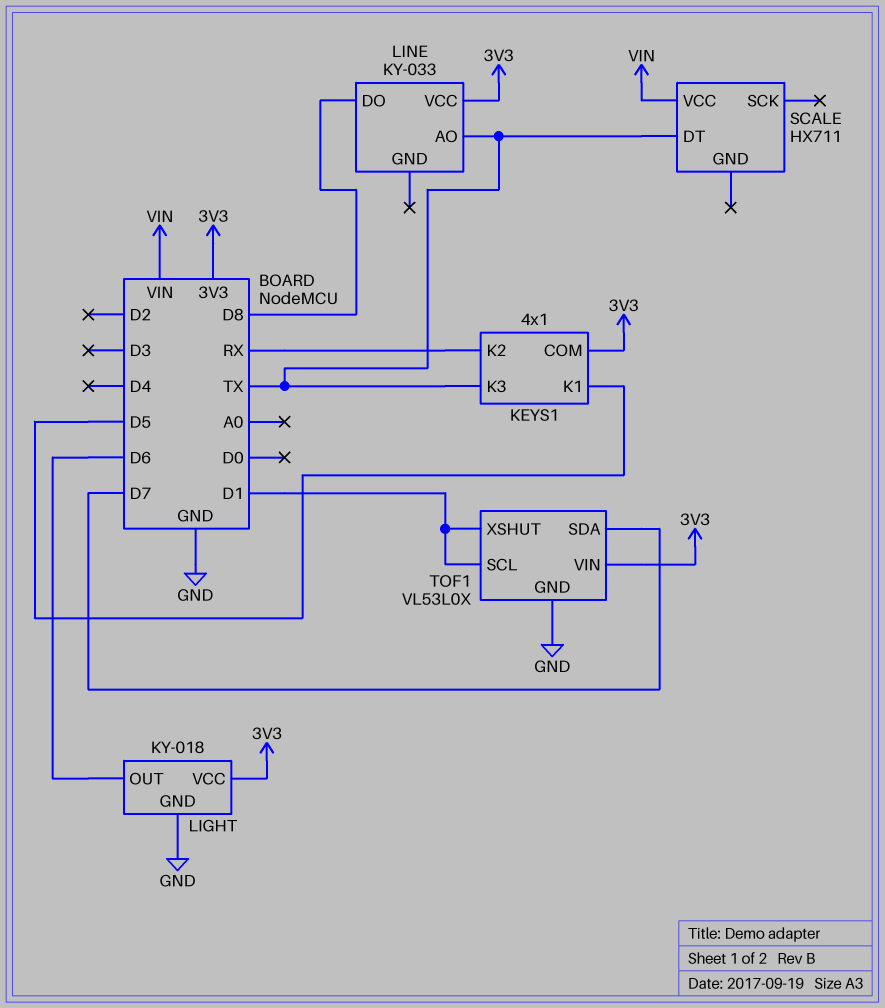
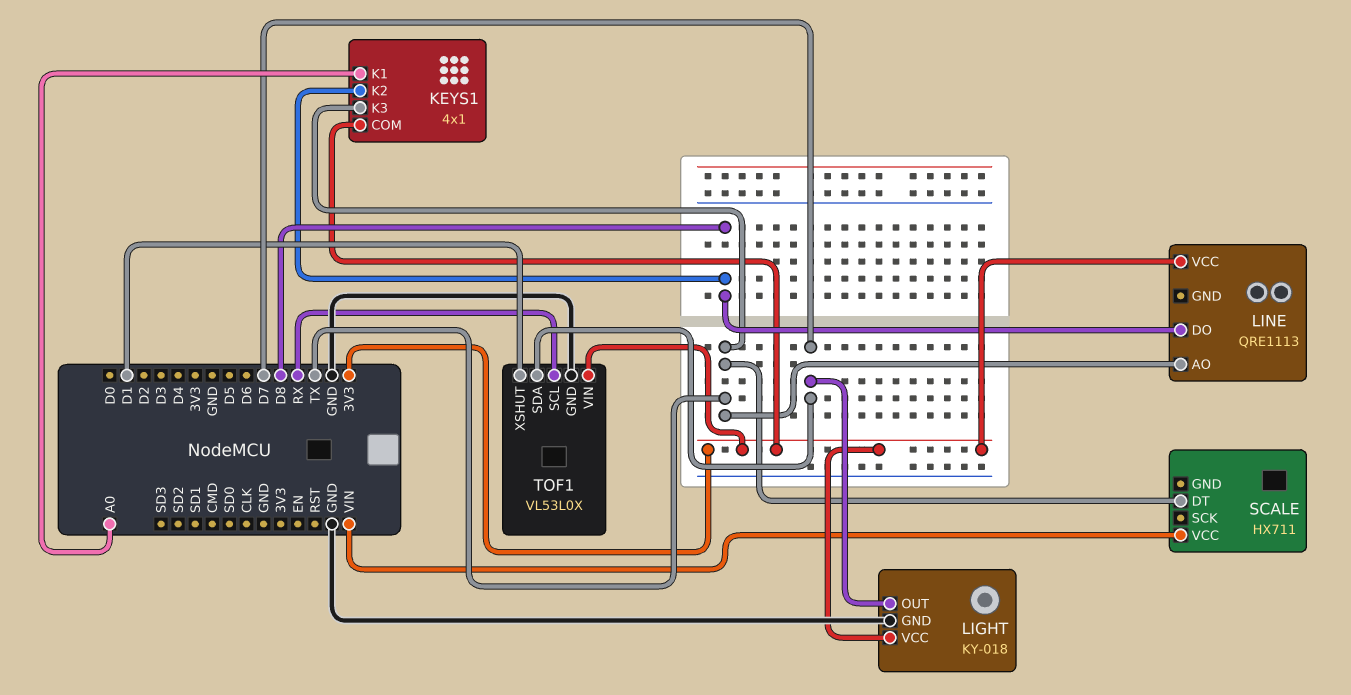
KEYS1 pin K1: D5 -> A0
KEYS1 pin K2: RX -> D8
LIGHT pin OUT: D6 -> D7
LINE: KY-033 -> QRE1113
TOF1 pin SCL: D1 -> RX

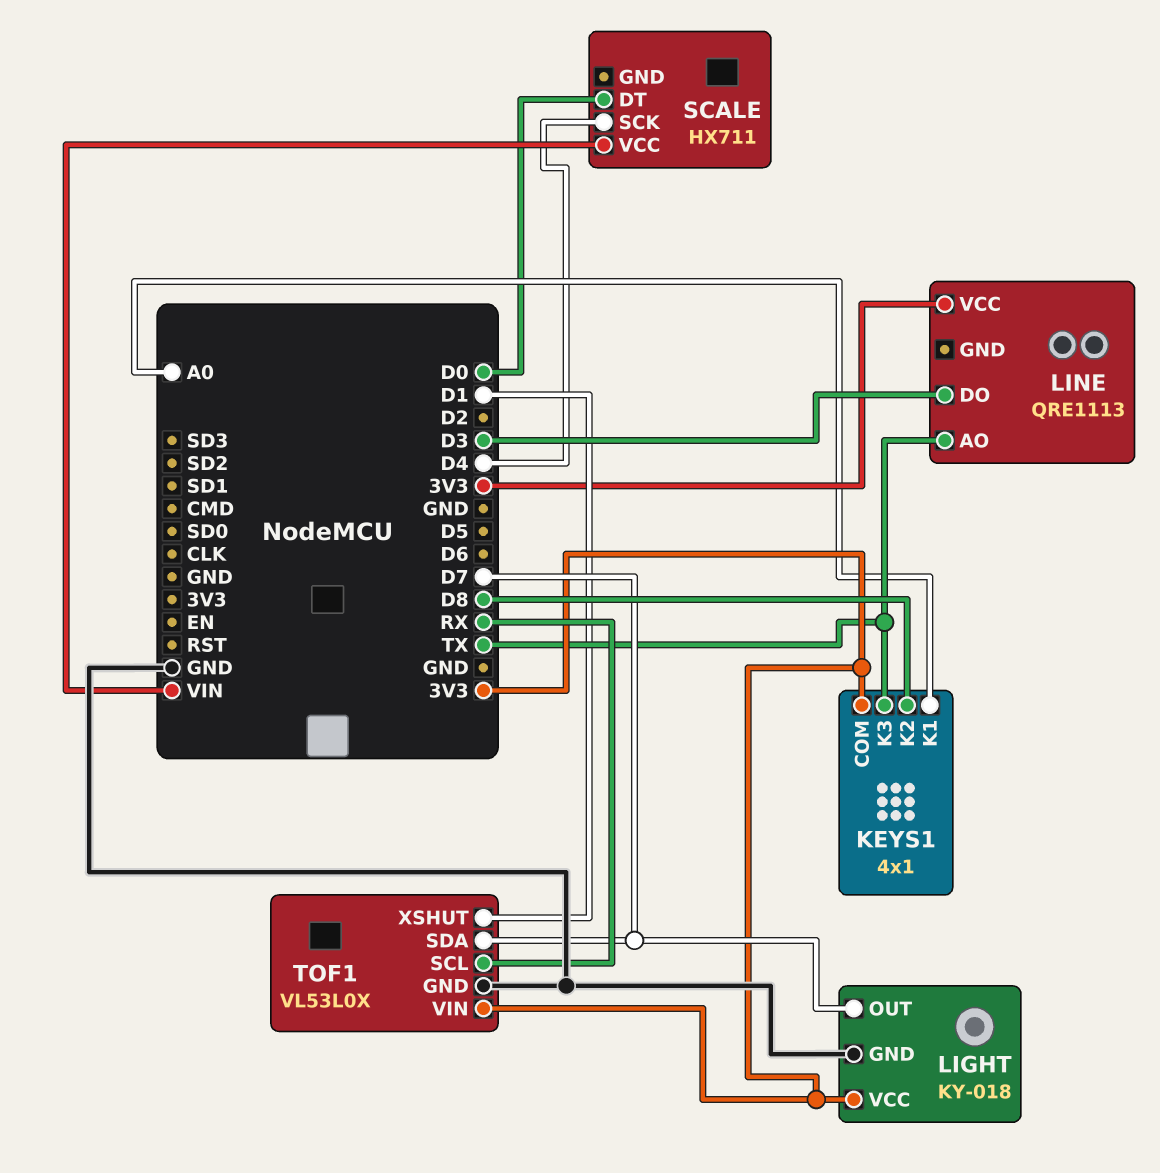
LINE pin DO: D8 -> D3
SCALE pin DT: TX -> D0
SCALE pin SCK: none -> D4

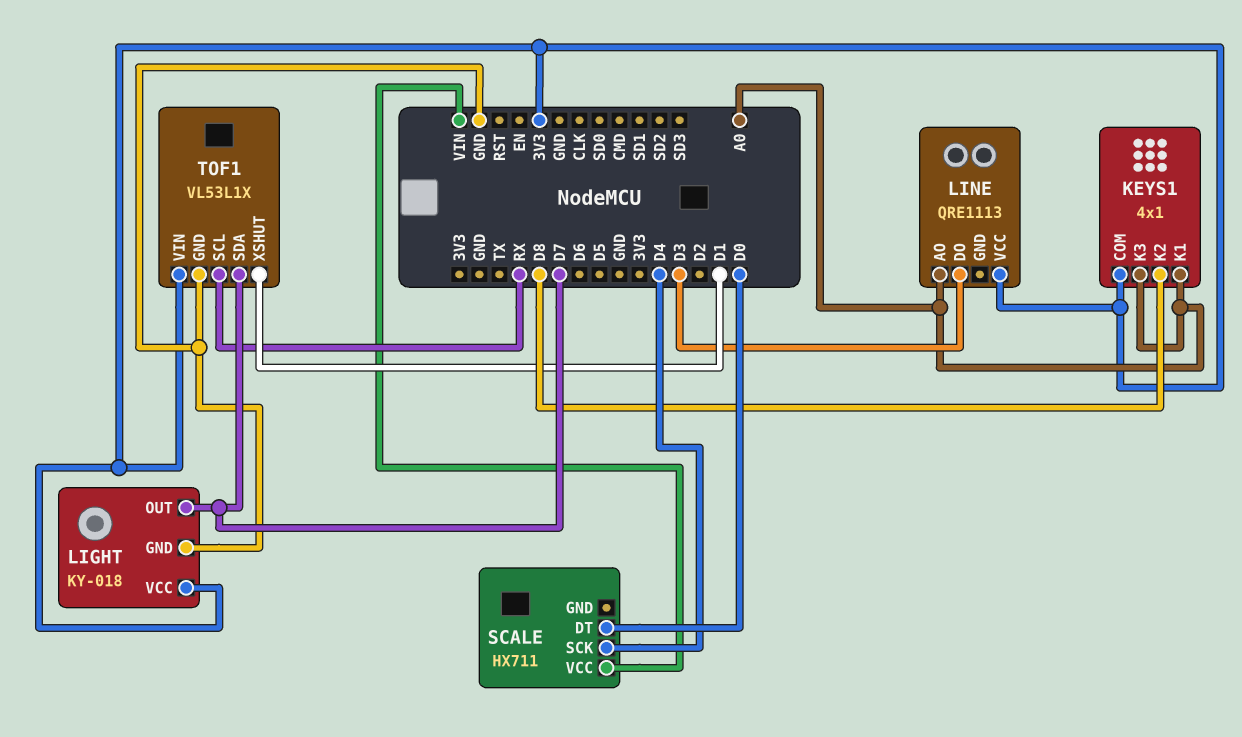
KEYS1 pin K3: TX -> A0
LINE pin AO: TX -> A0
TOF1: VL53L0X -> VL53L1X

